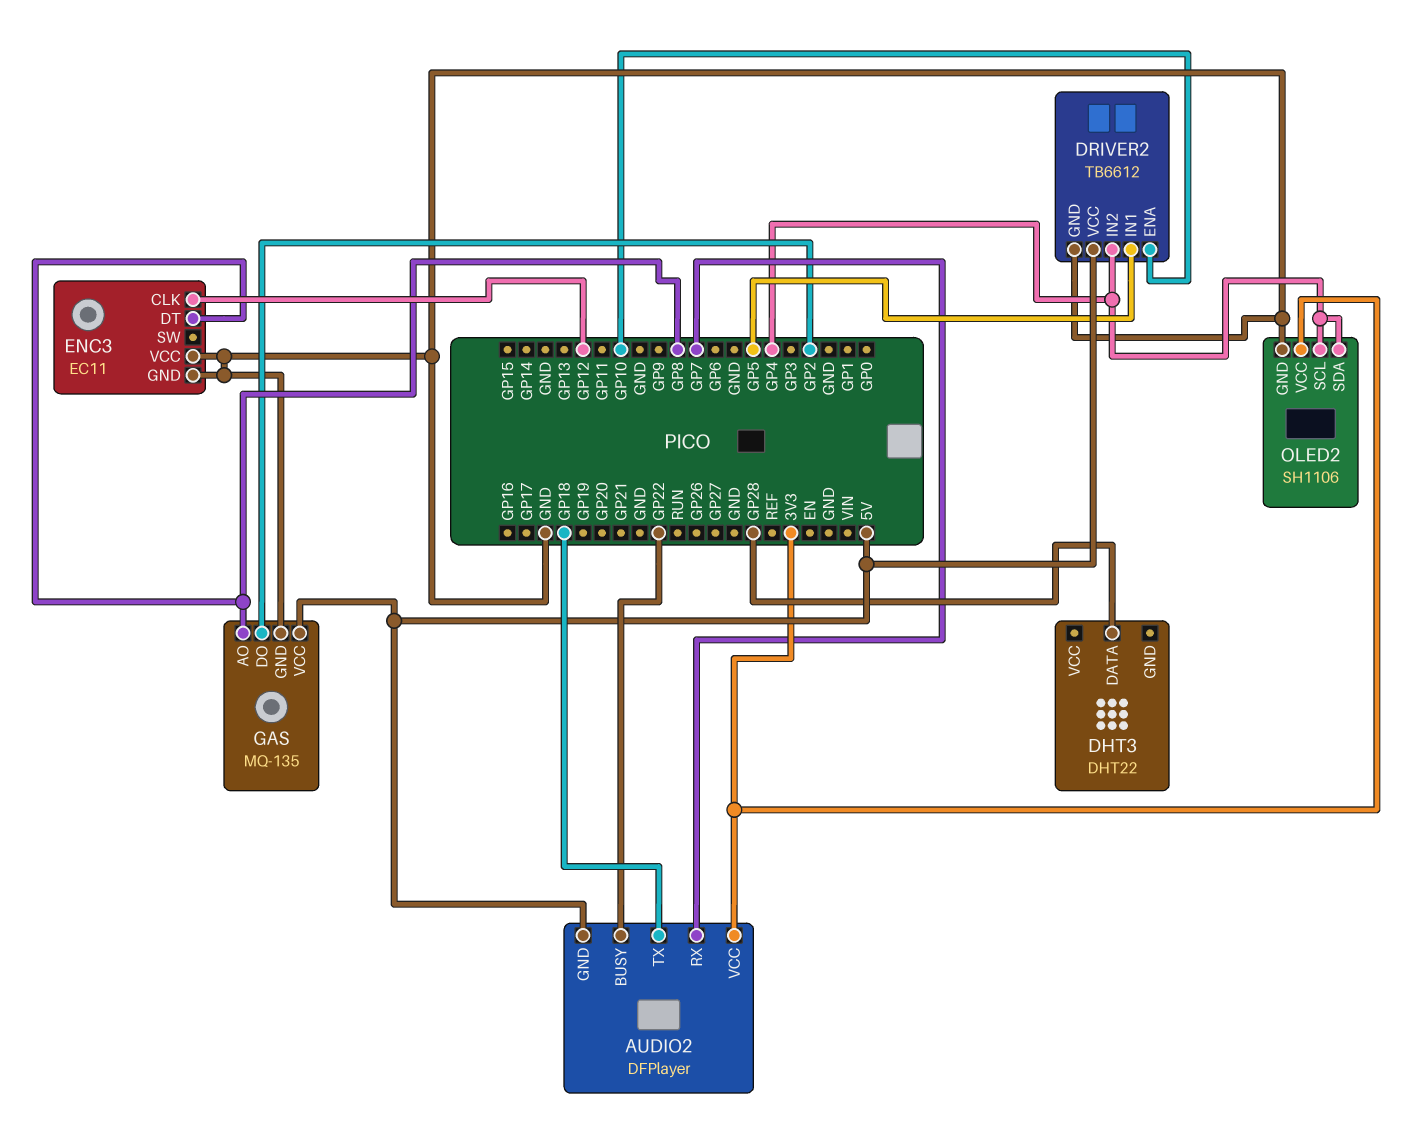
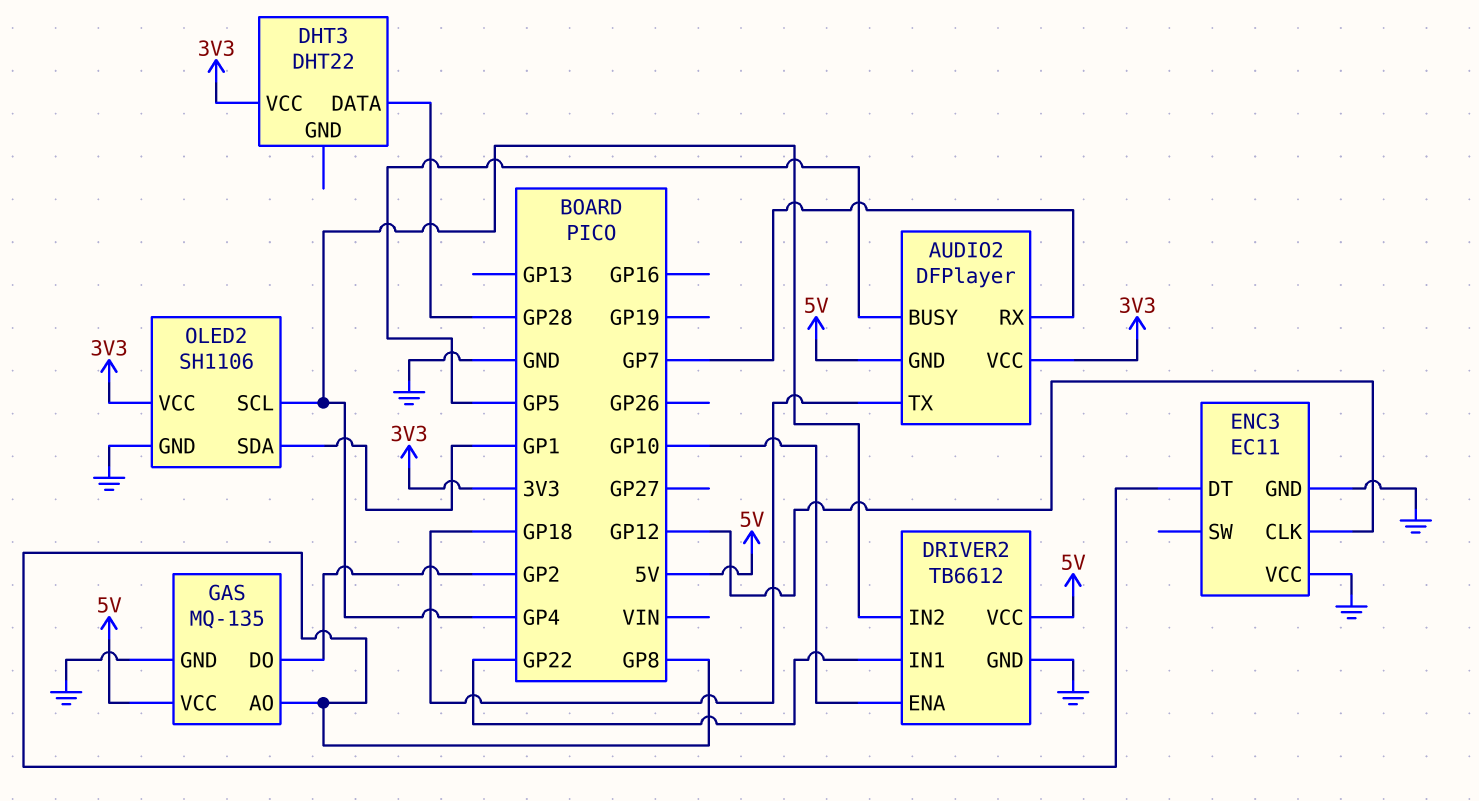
AUDIO2 pin BUSY: GP22 -> GP5
DHT3 pin VCC: none -> 3V3
DRIVER2 pin IN1: GP5 -> GP22
OLED2 pin SDA: GP4 -> GP1

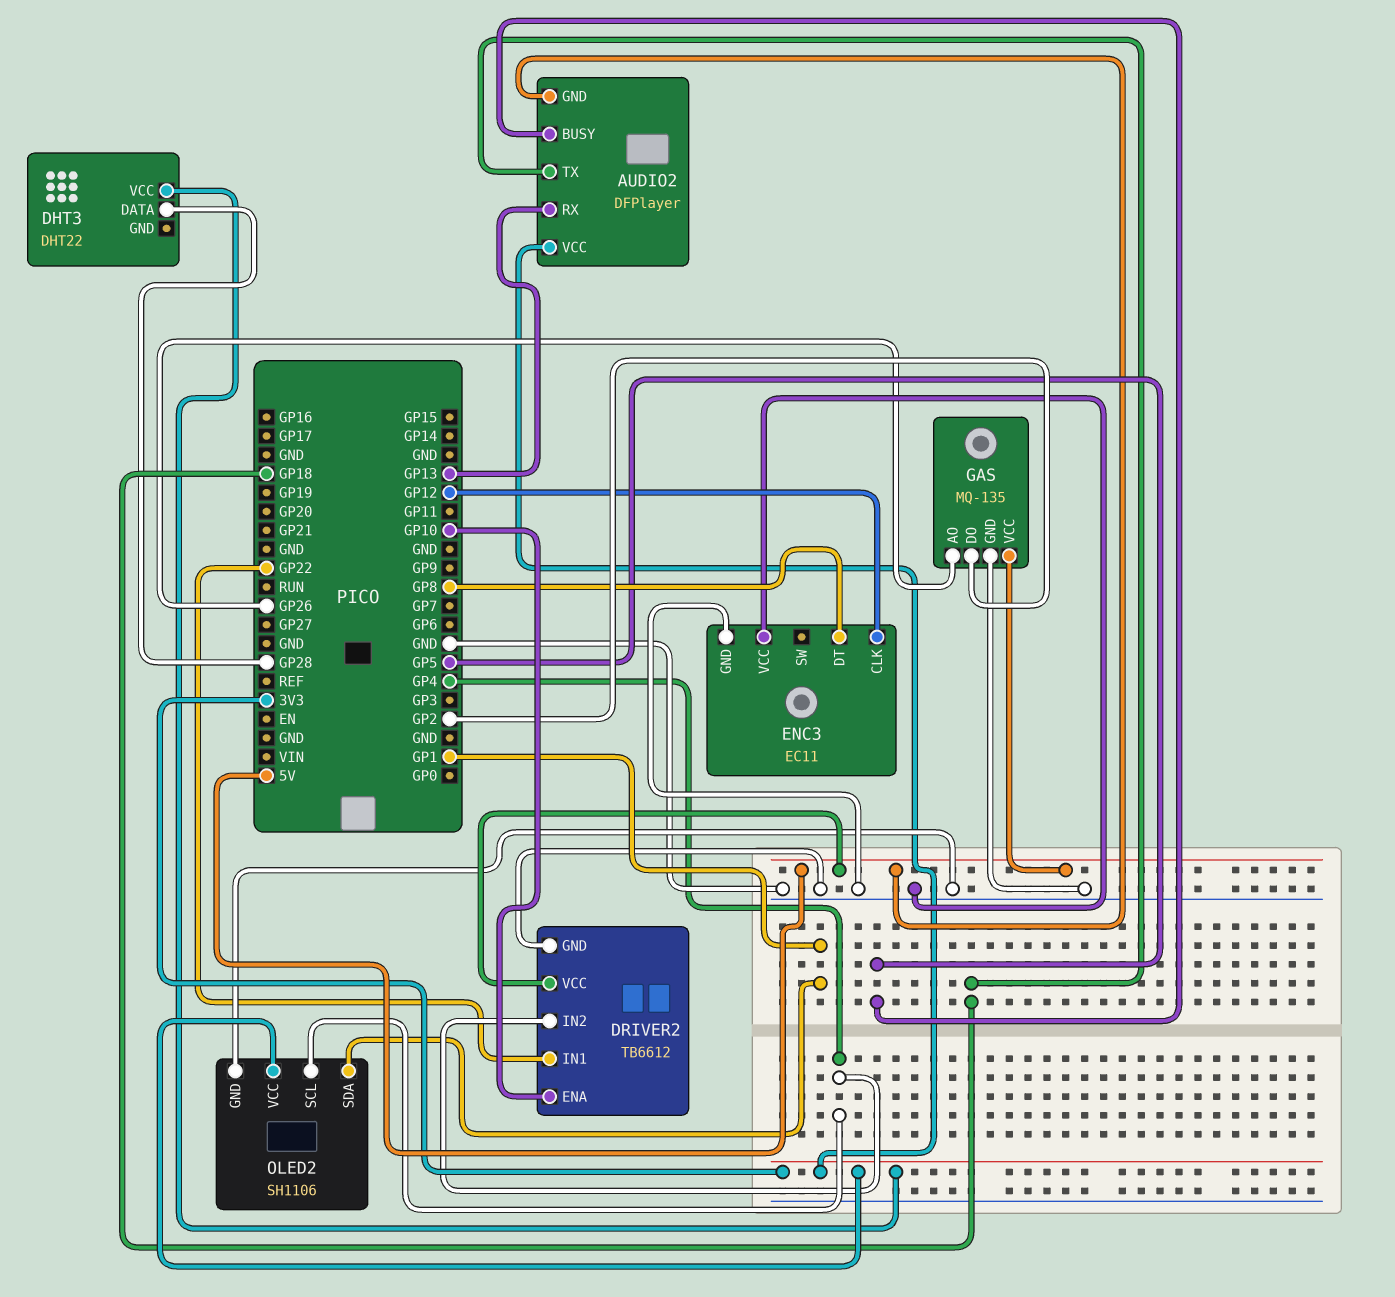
AUDIO2 pin RX: GP7 -> GP13
GAS pin AO: GP8 -> GP26

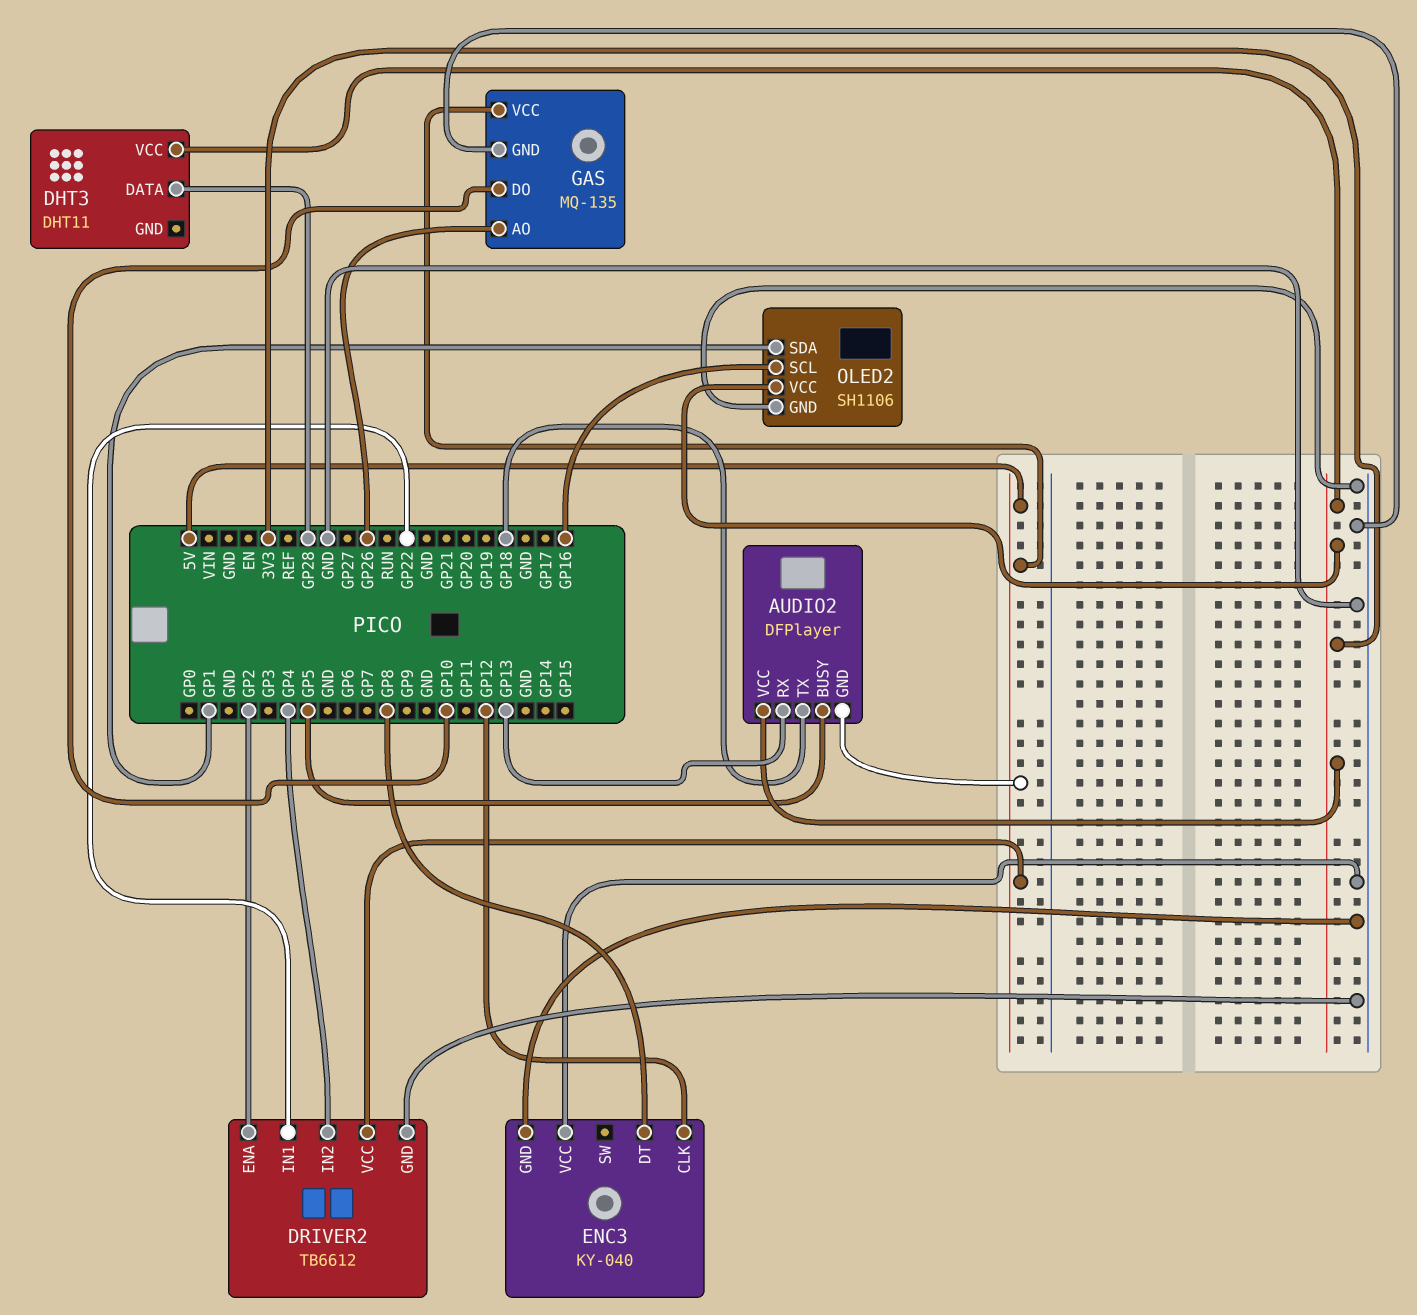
DHT3: DHT22 -> DHT11
DRIVER2 pin ENA: GP10 -> GP2
ENC3: EC11 -> KY-040
GAS pin DO: GP2 -> GP10
OLED2 pin SCL: GP4 -> GP16

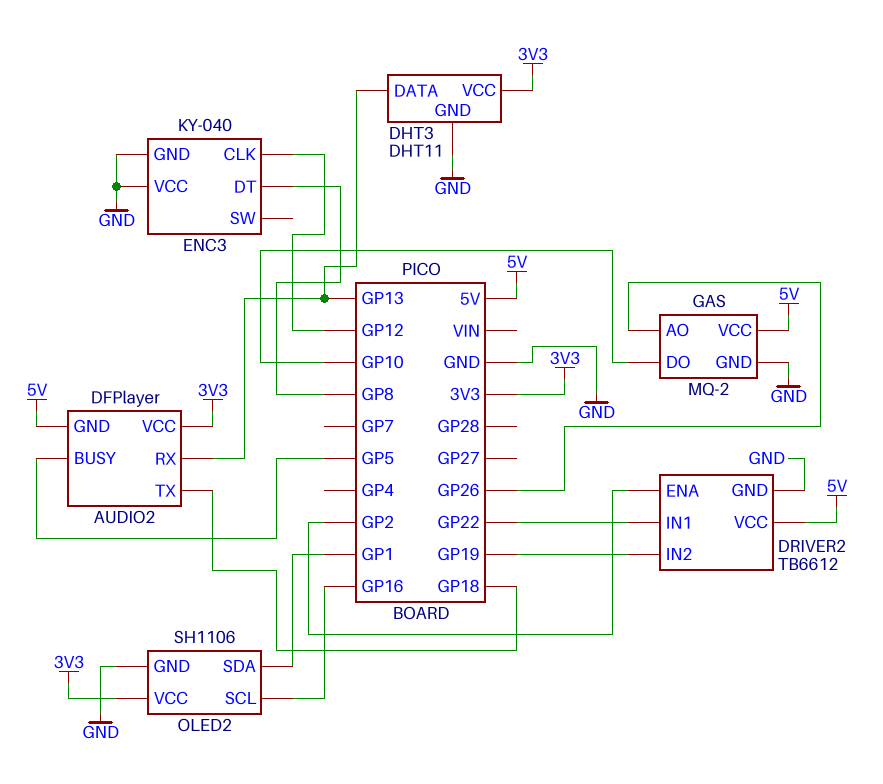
DHT3 pin DATA: GP28 -> GP13
DHT3 pin GND: none -> GND
DRIVER2 pin IN2: GP4 -> GP19
GAS: MQ-135 -> MQ-2

